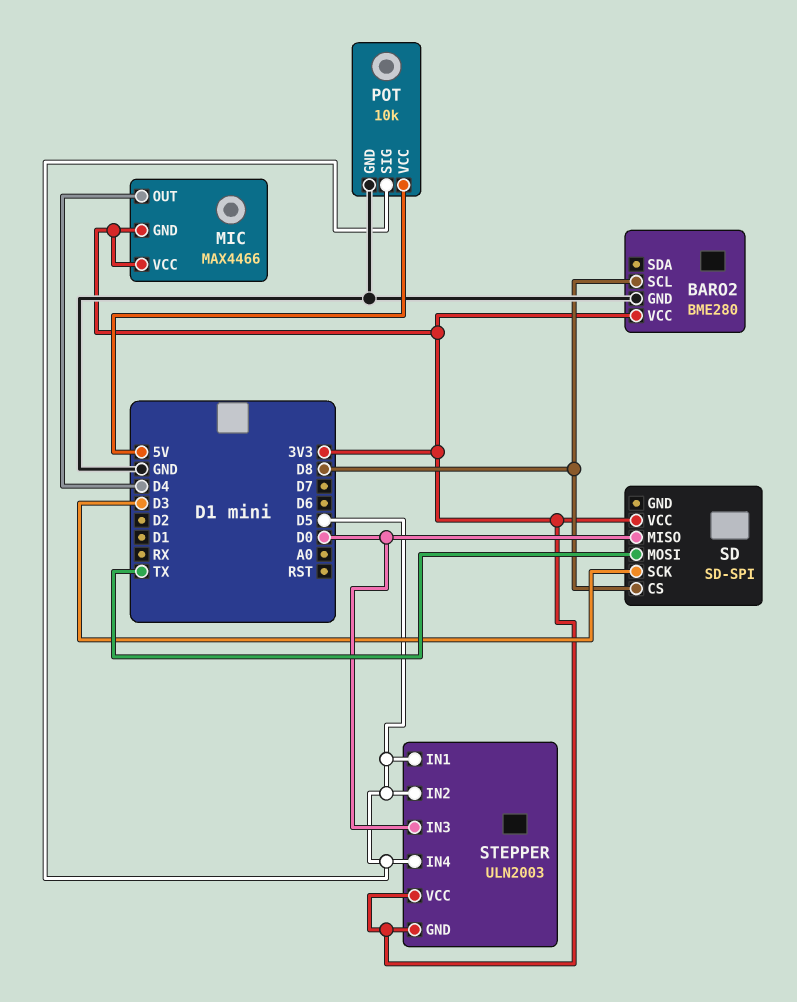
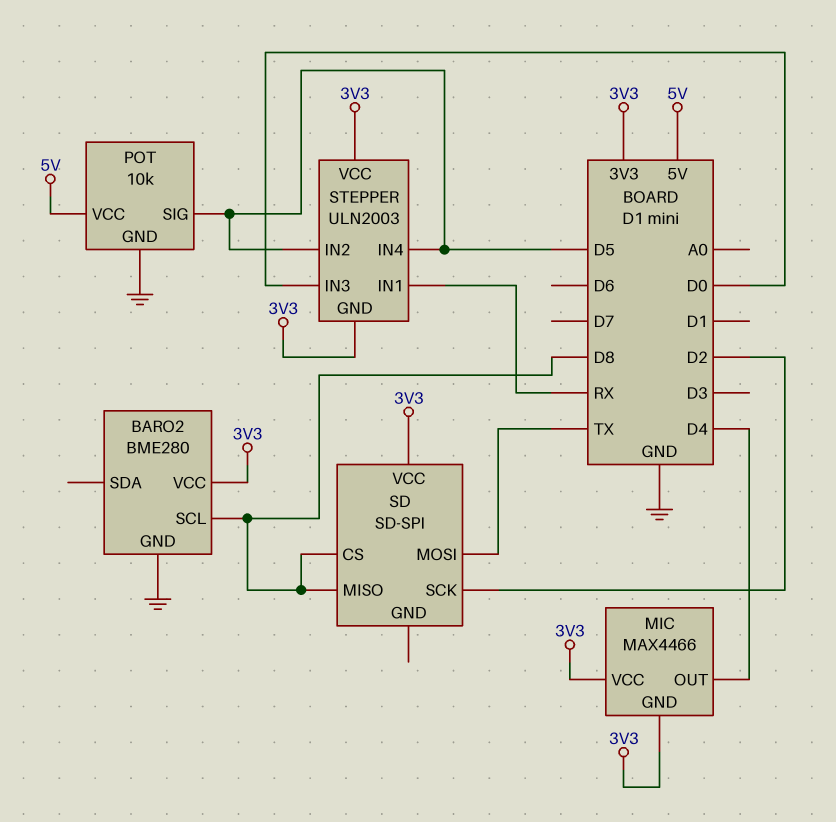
SD pin MISO: D0 -> D8
SD pin SCK: D3 -> D2
STEPPER pin IN1: D5 -> RX

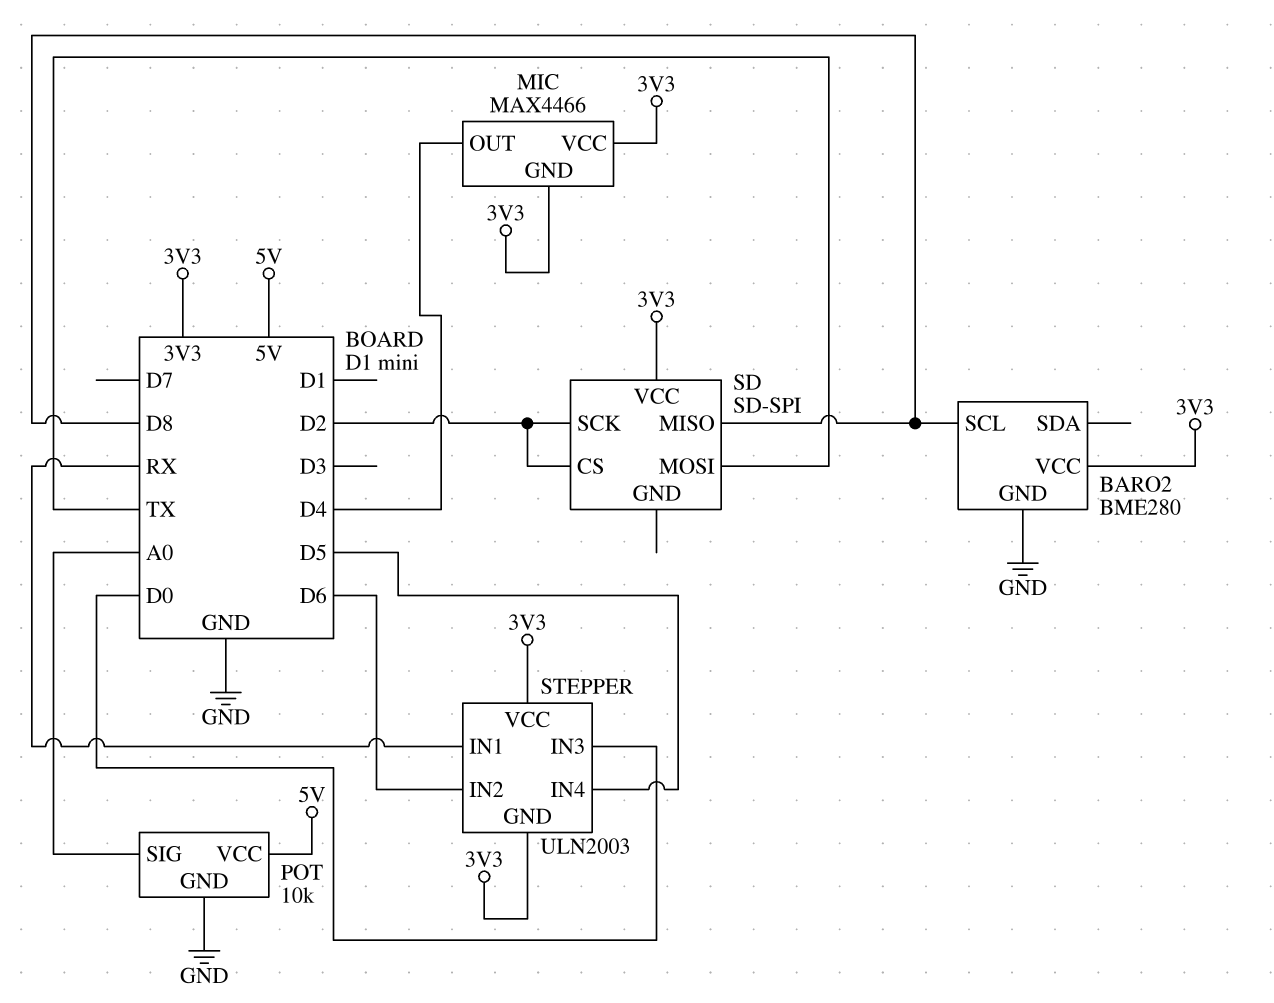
POT pin SIG: D5 -> A0
SD pin CS: D8 -> D2
STEPPER pin IN2: D5 -> D6

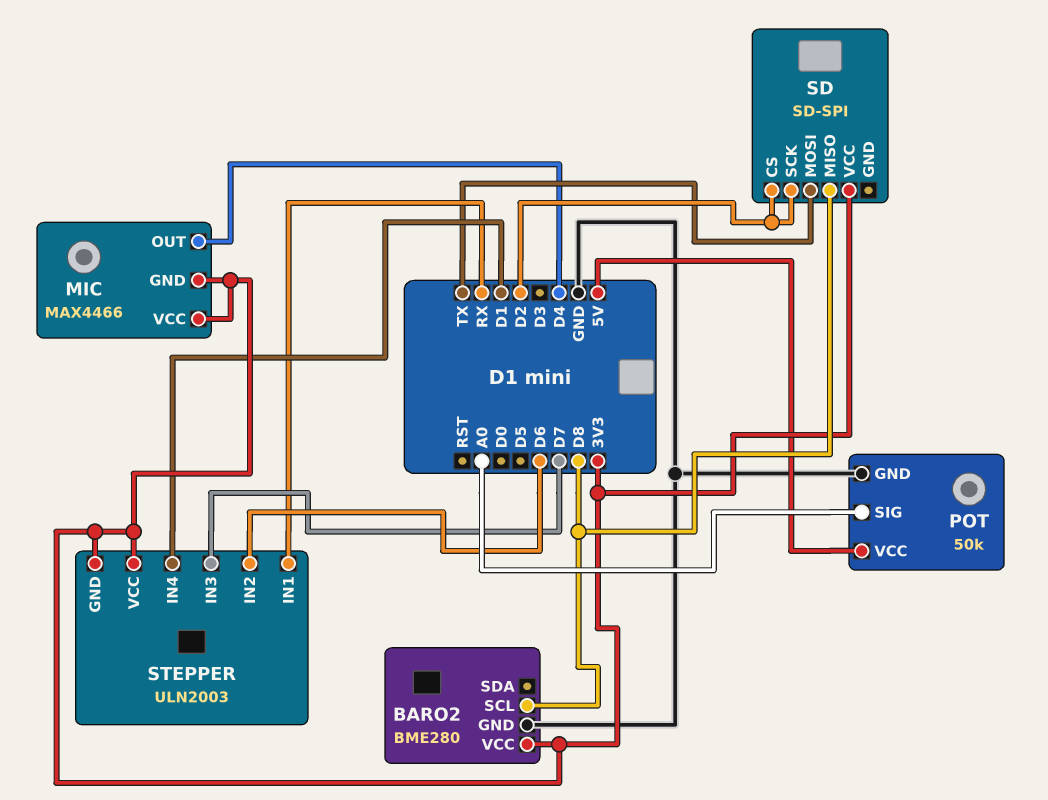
POT: 10k -> 50k
STEPPER pin IN3: D0 -> D7
STEPPER pin IN4: D5 -> D1

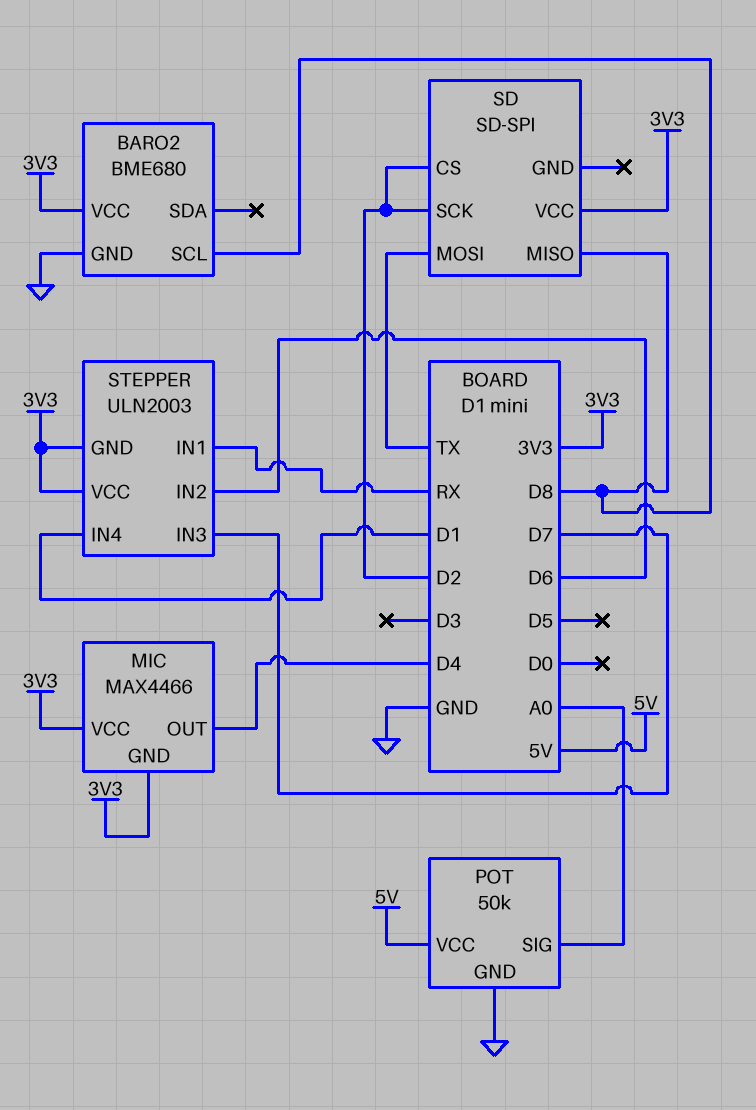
BARO2: BME280 -> BME680

